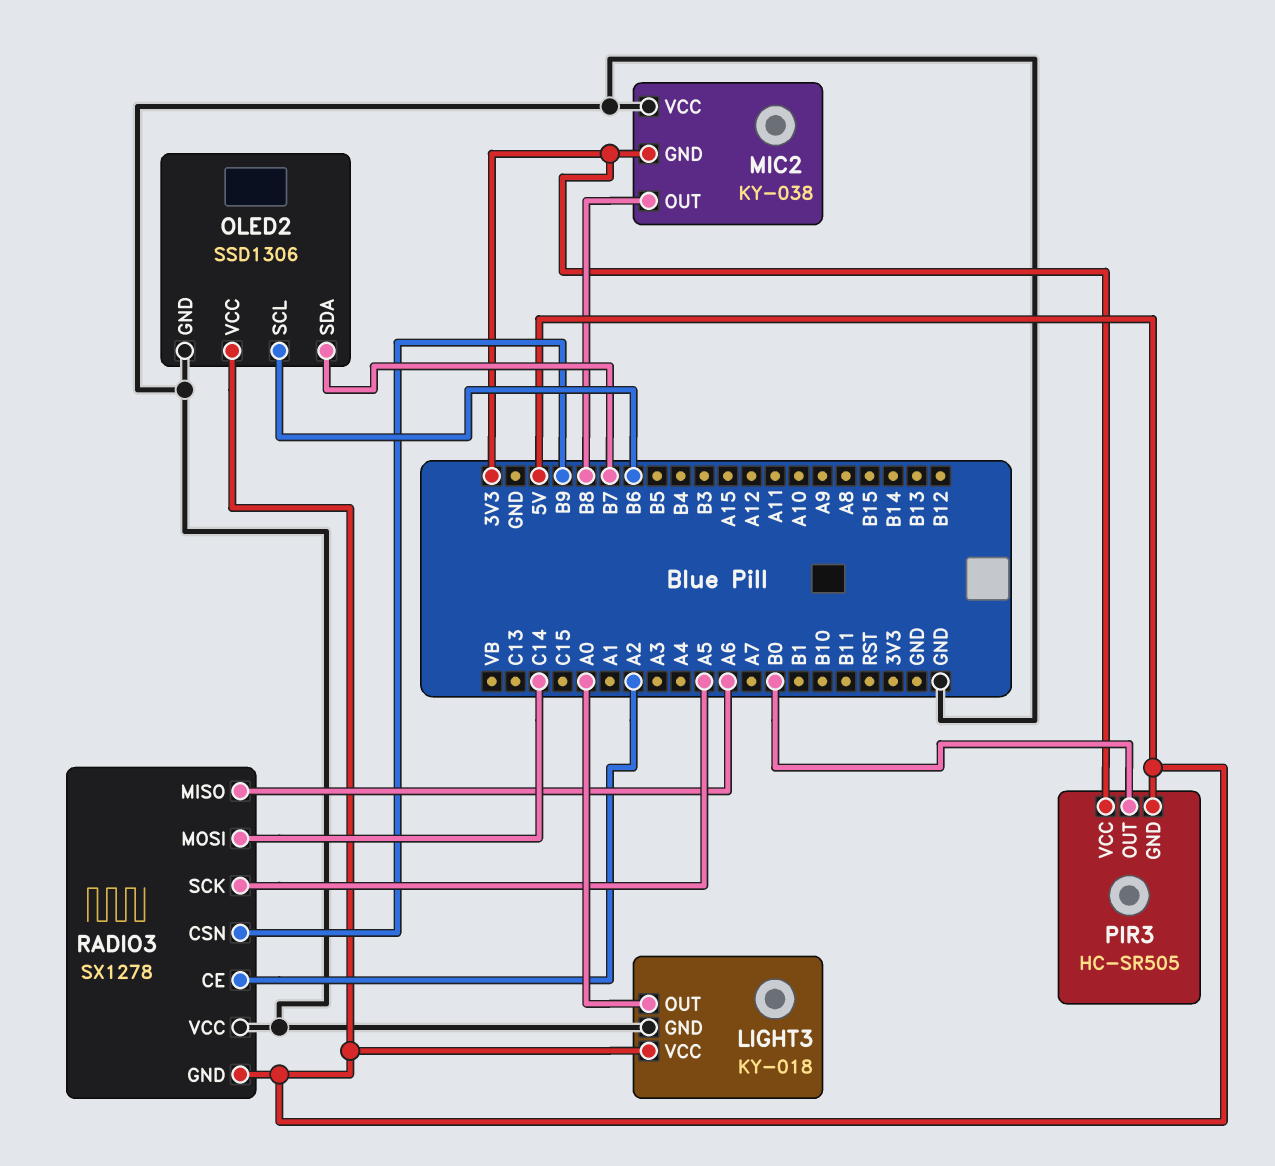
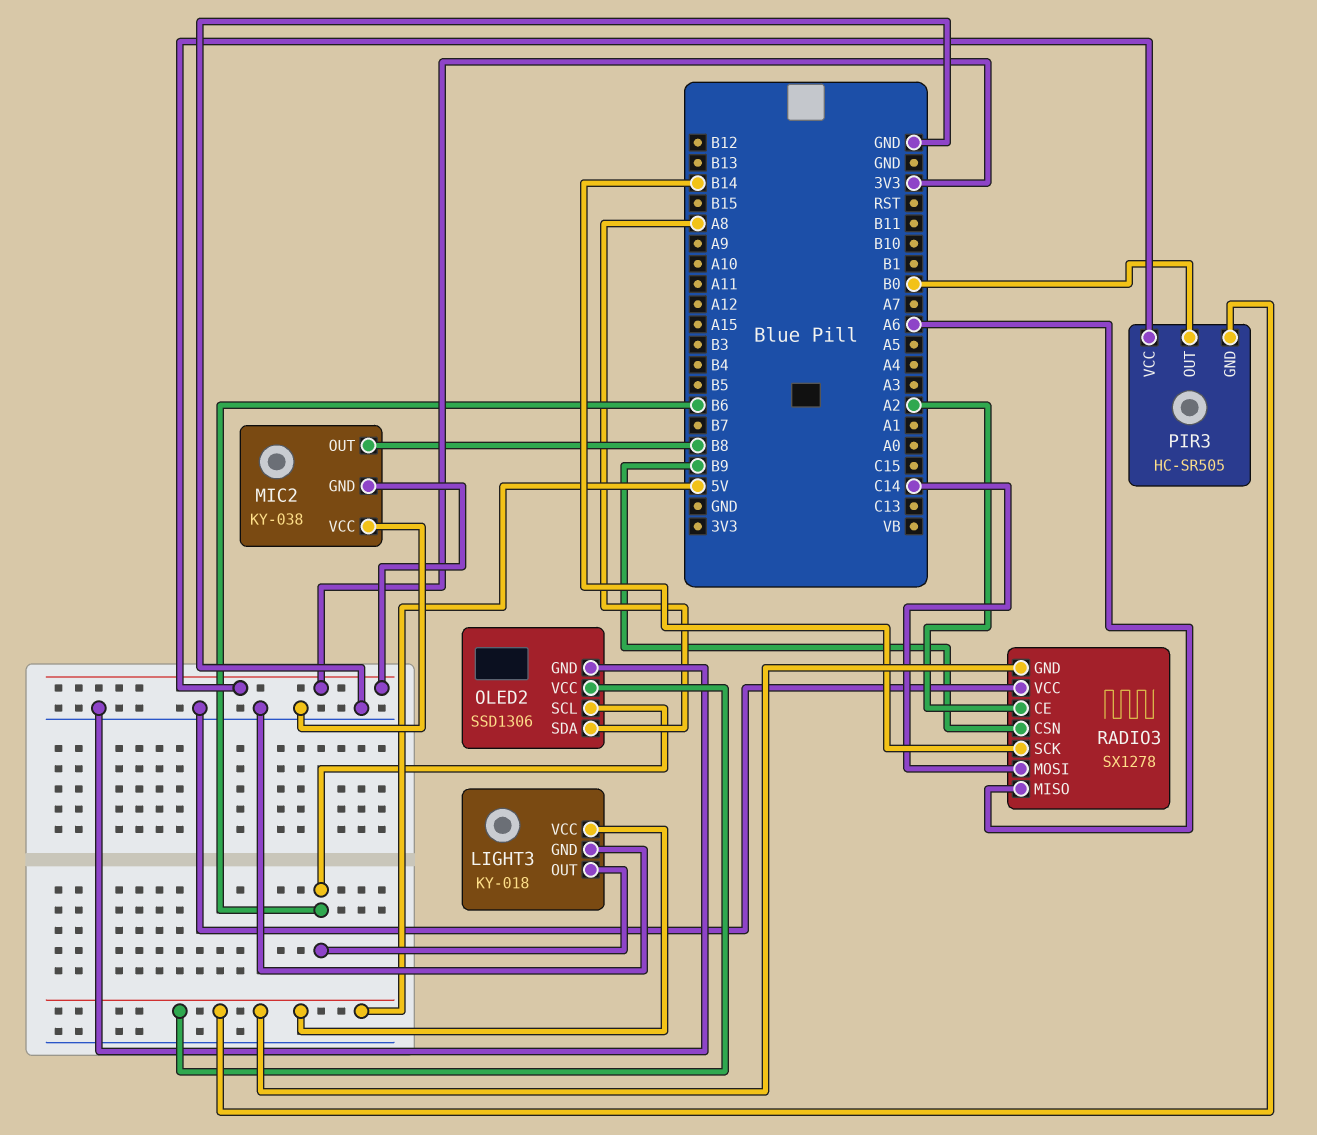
LIGHT3 pin OUT: A0 -> B6
OLED2 pin SDA: B7 -> A8
RADIO3 pin SCK: A5 -> B14

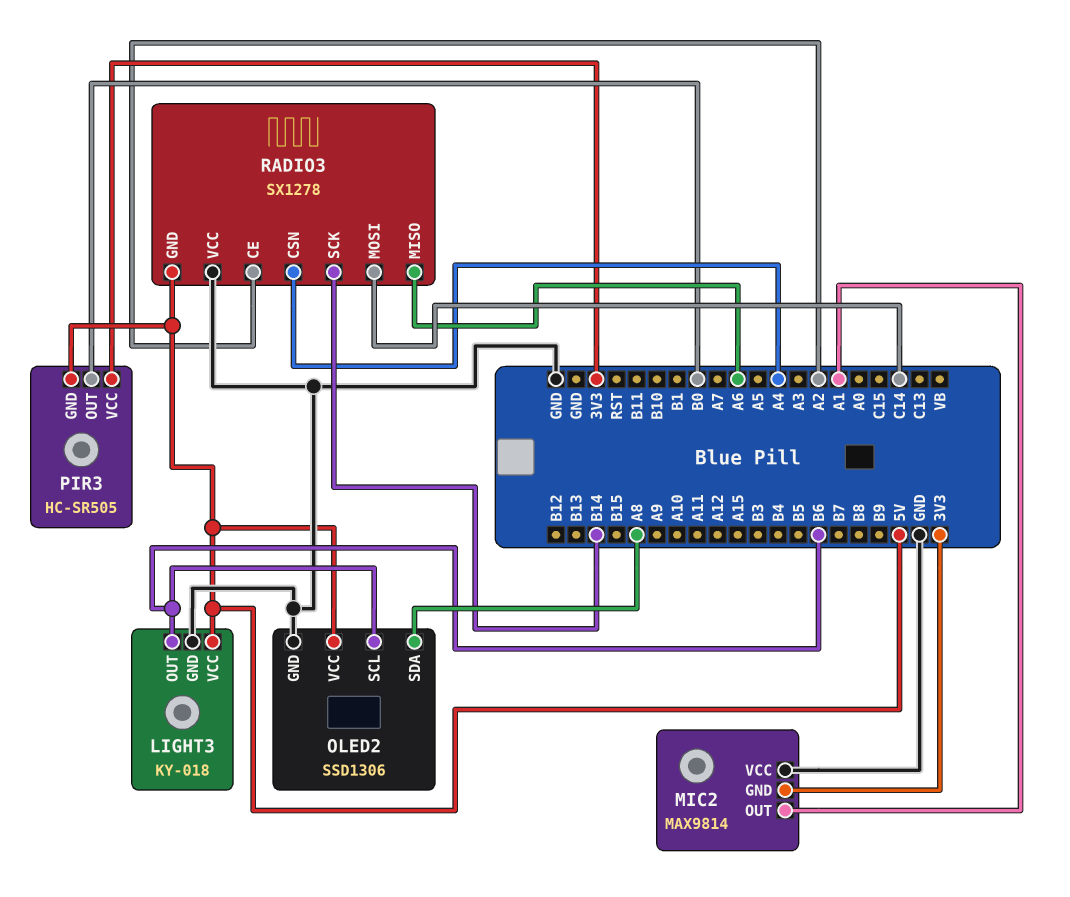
MIC2: KY-038 -> MAX9814
MIC2 pin OUT: B8 -> A1
RADIO3 pin CSN: B9 -> A4

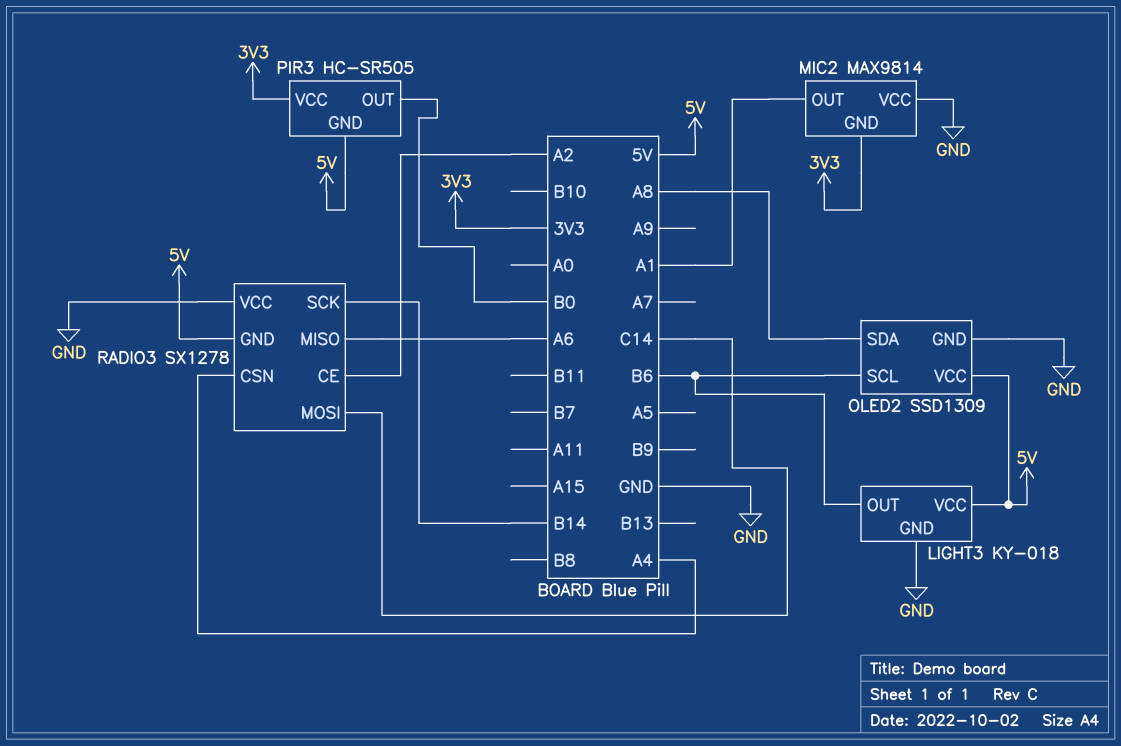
OLED2: SSD1306 -> SSD1309

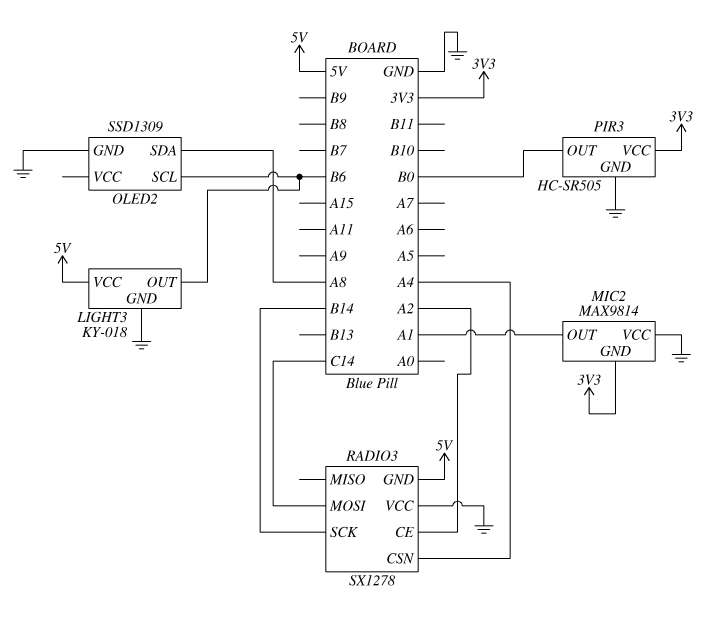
OLED2 pin VCC: 5V -> none
PIR3 pin GND: 5V -> GND
RADIO3 pin MISO: A6 -> none

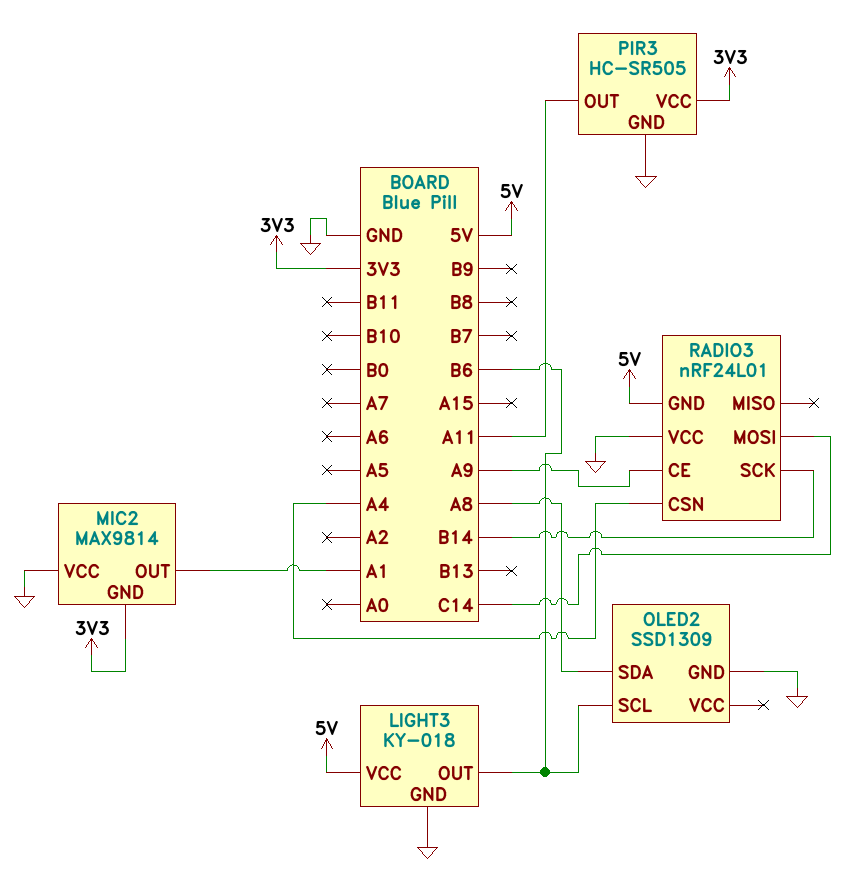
PIR3 pin OUT: B0 -> A11
RADIO3: SX1278 -> nRF24L01
RADIO3 pin CE: A2 -> A9

